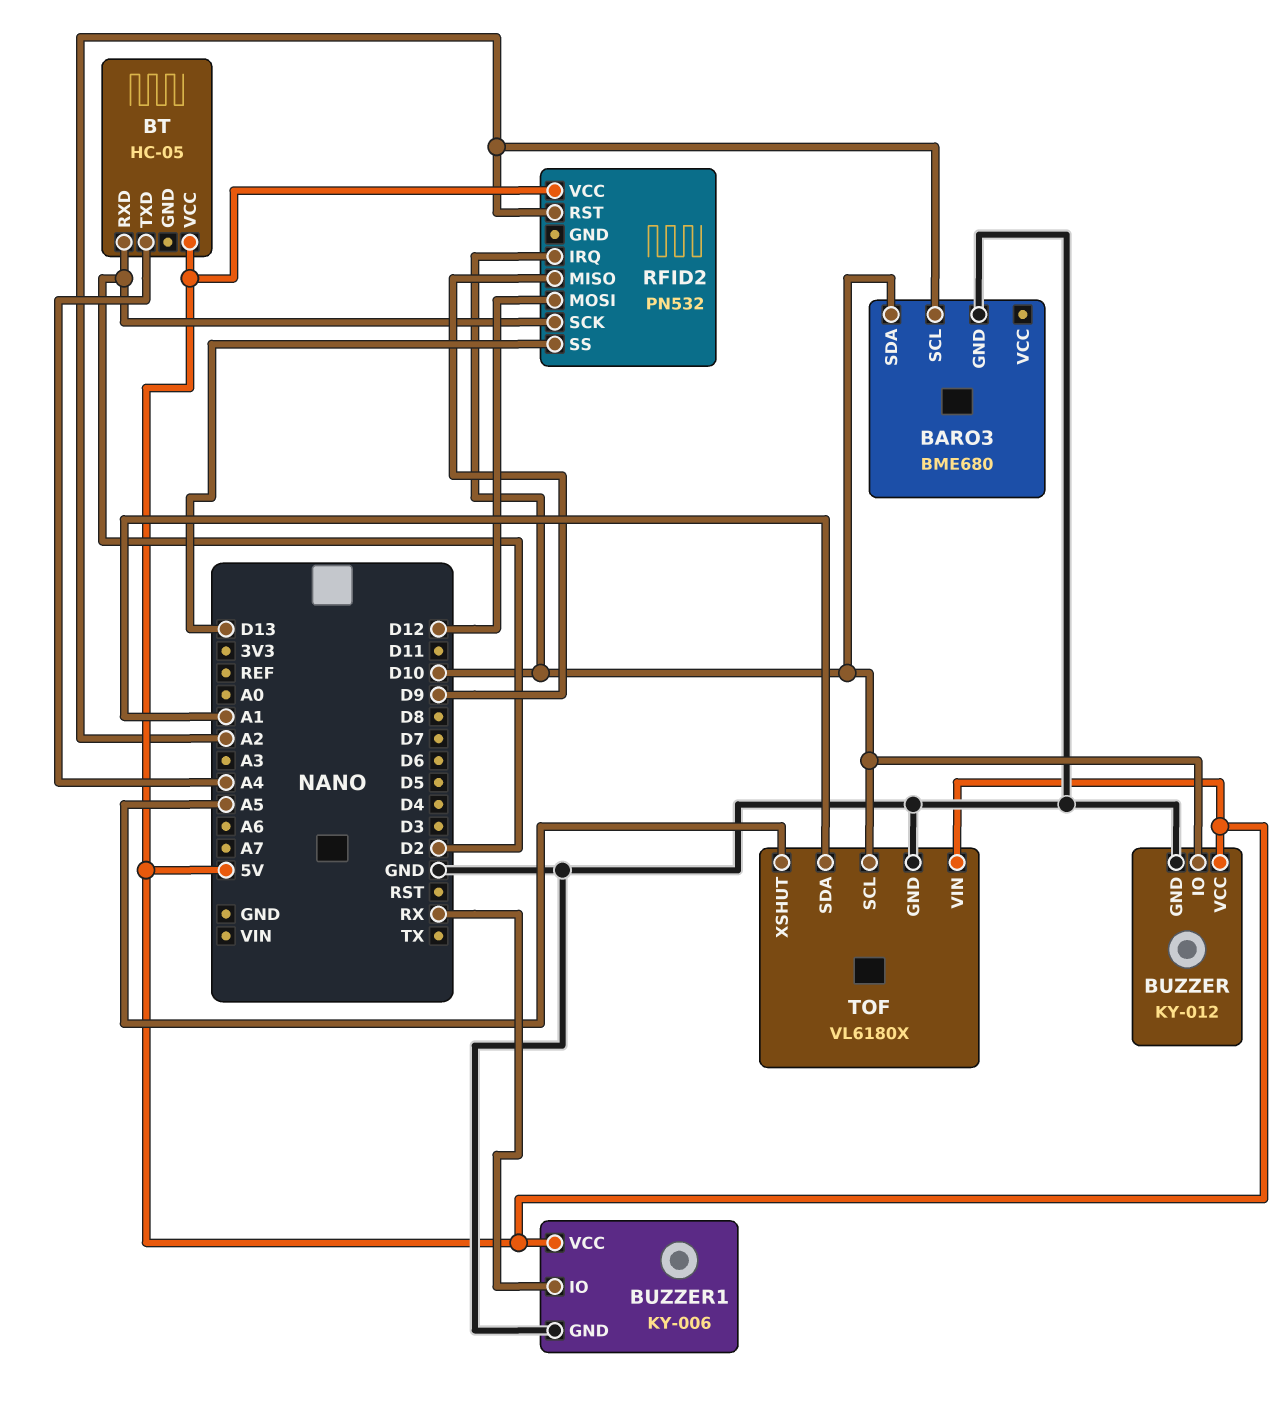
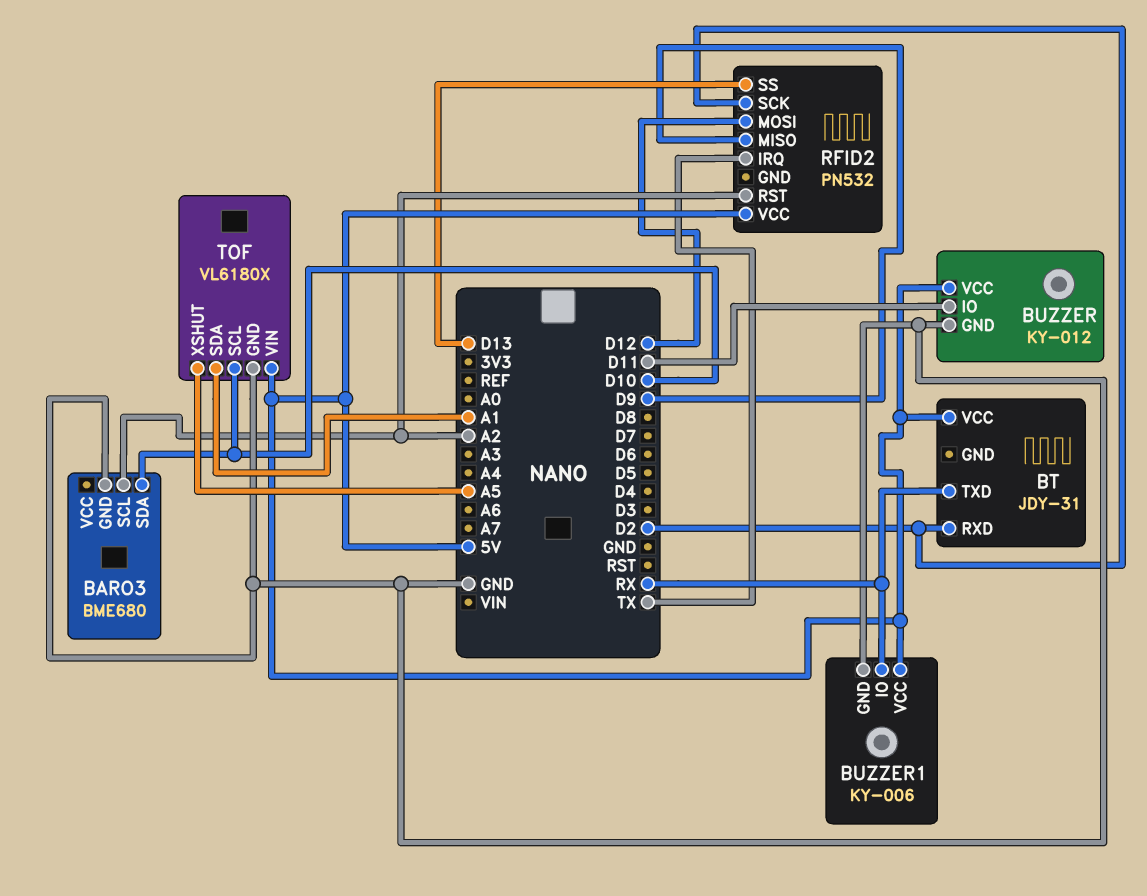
BT: HC-05 -> JDY-31
BT pin TXD: A4 -> RX
BUZZER pin IO: D10 -> D11
RFID2 pin IRQ: D10 -> TX

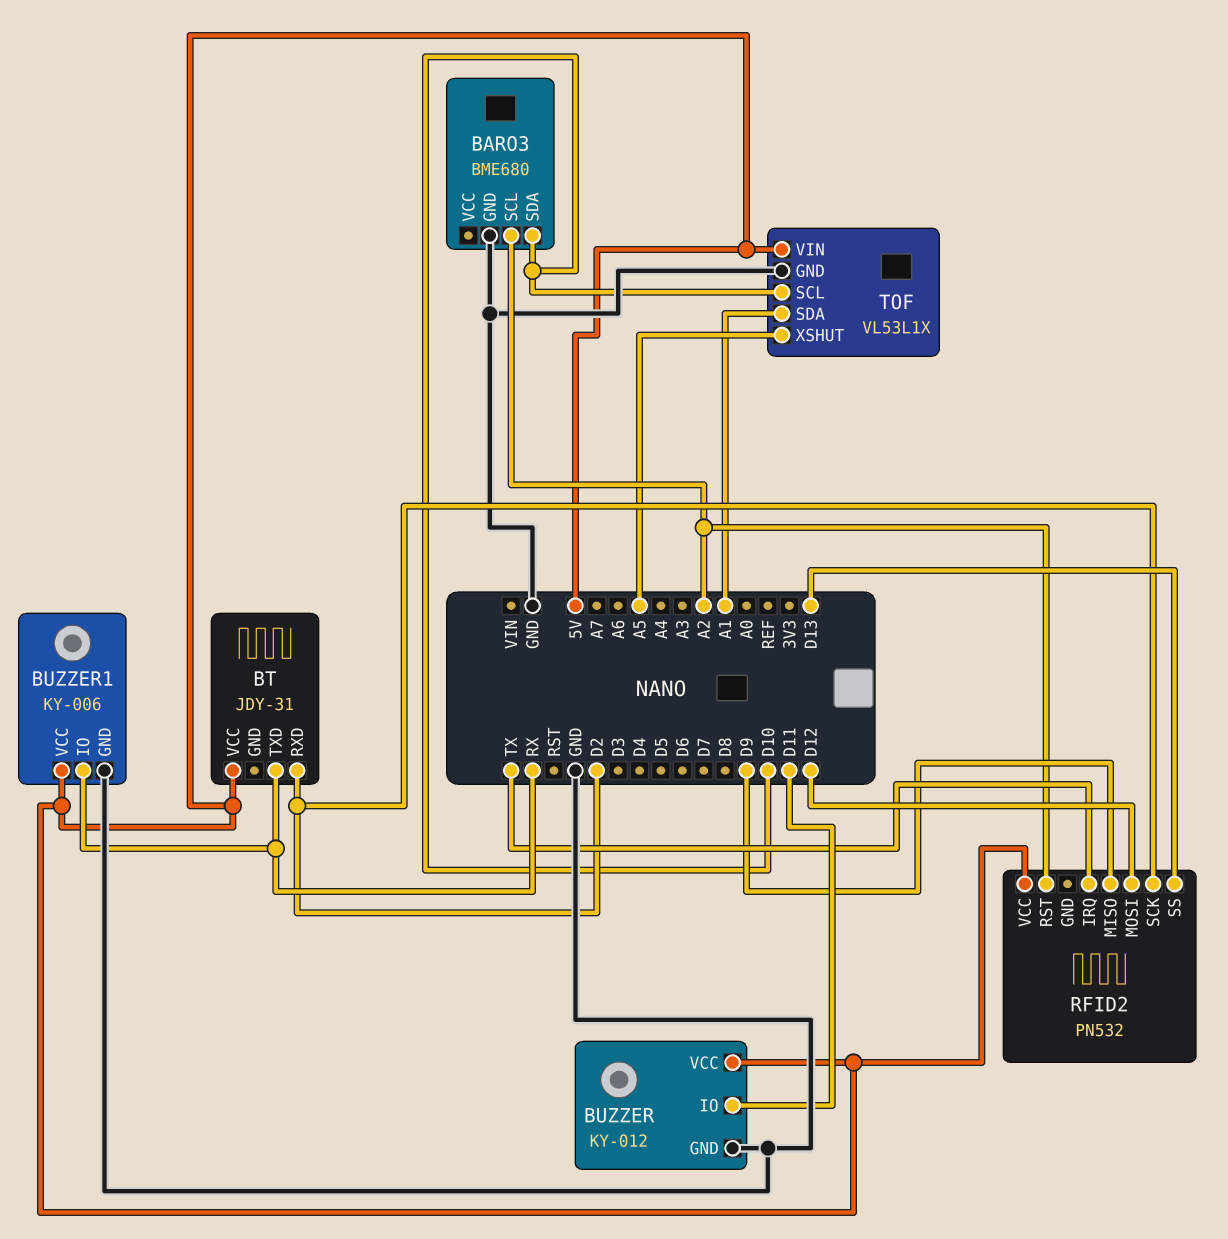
TOF: VL6180X -> VL53L1X

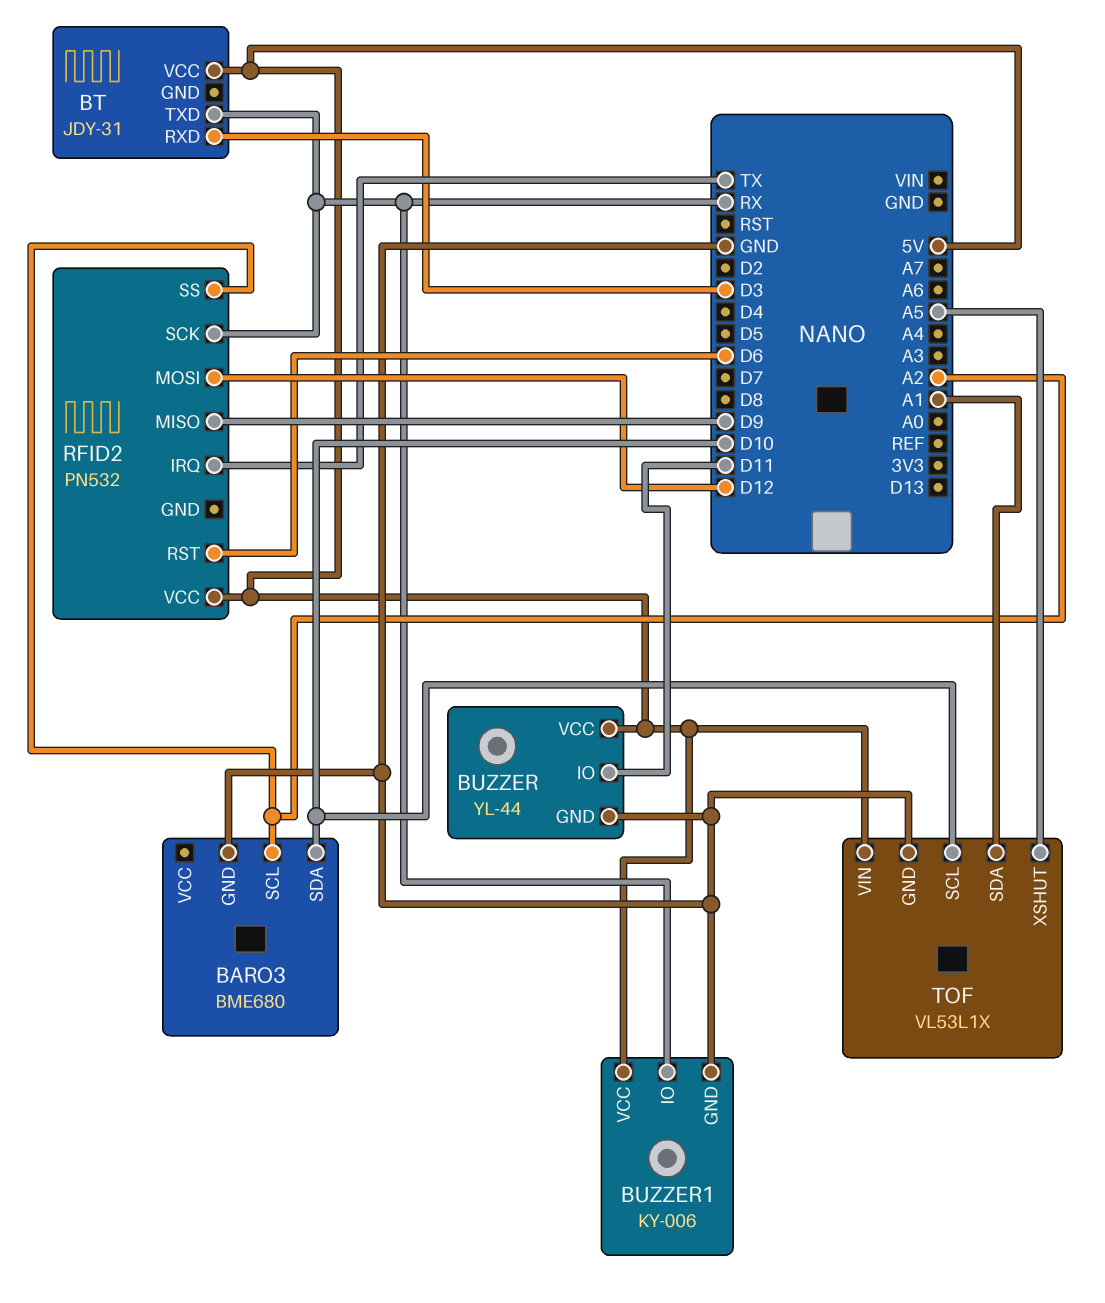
BT pin RXD: D2 -> D3
BUZZER: KY-012 -> YL-44
RFID2 pin RST: A2 -> D6
RFID2 pin SCK: D2 -> RX
RFID2 pin SS: D13 -> A2

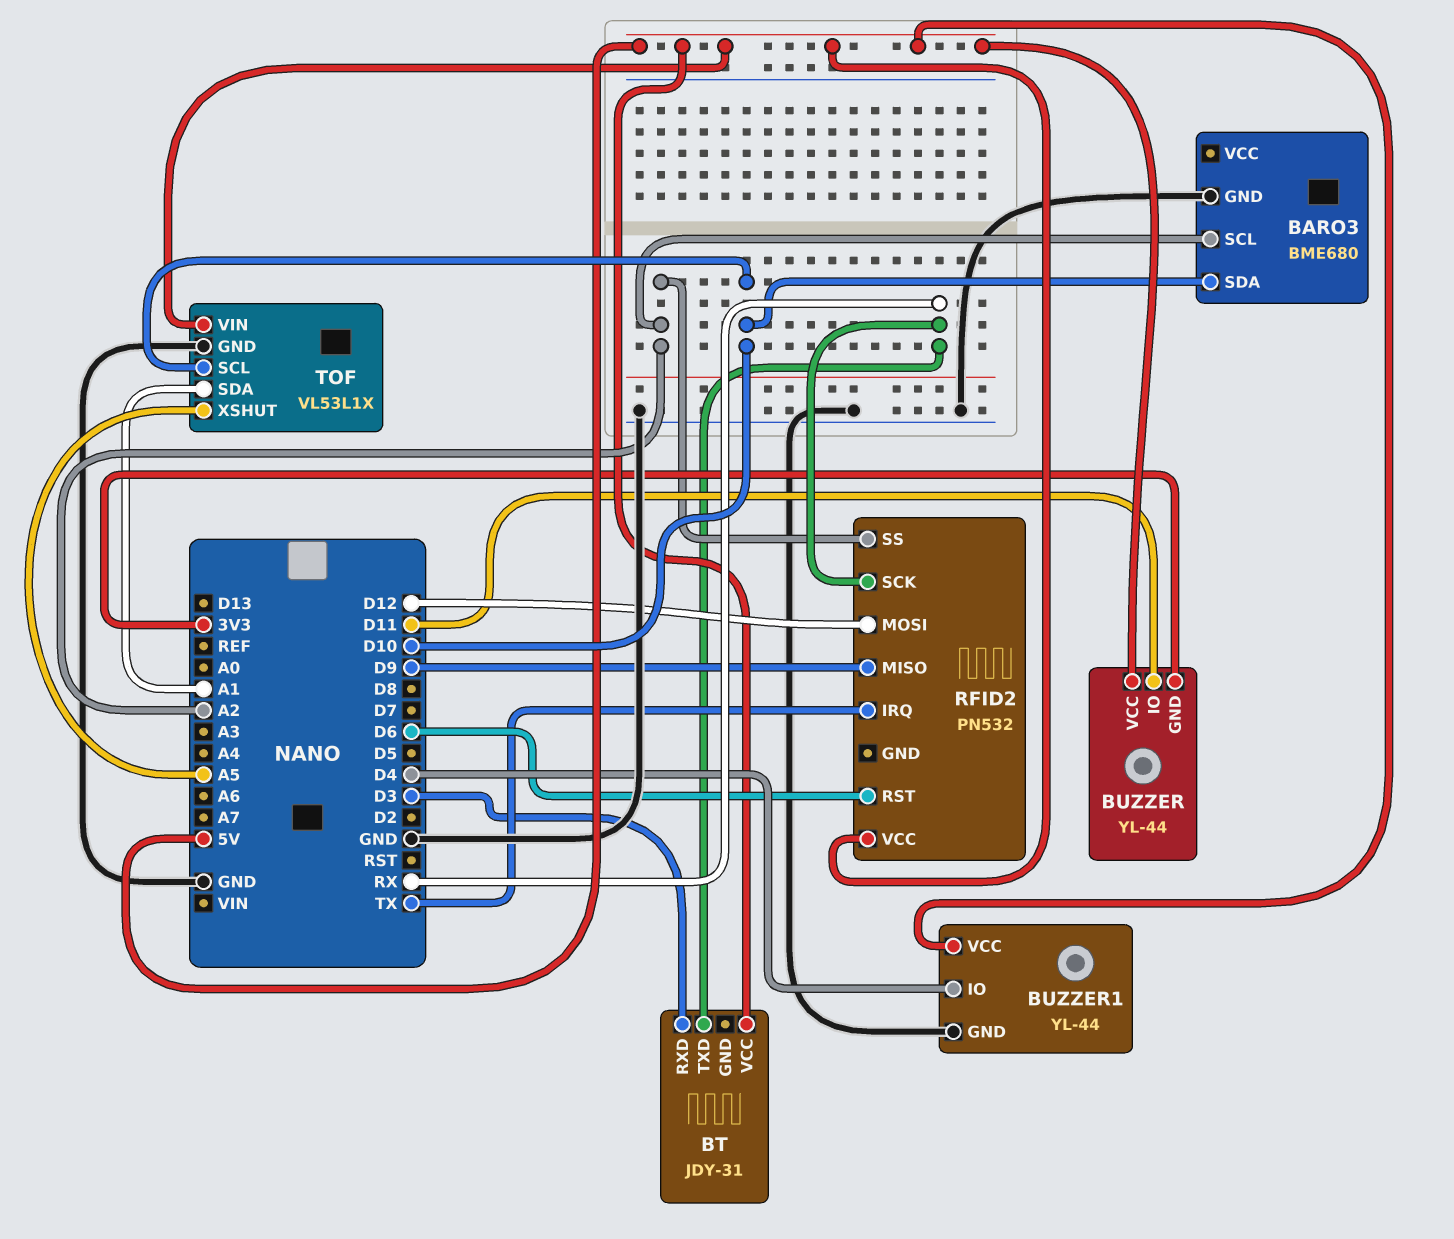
BUZZER pin GND: GND -> 3V3
BUZZER1: KY-006 -> YL-44
BUZZER1 pin IO: RX -> D4

